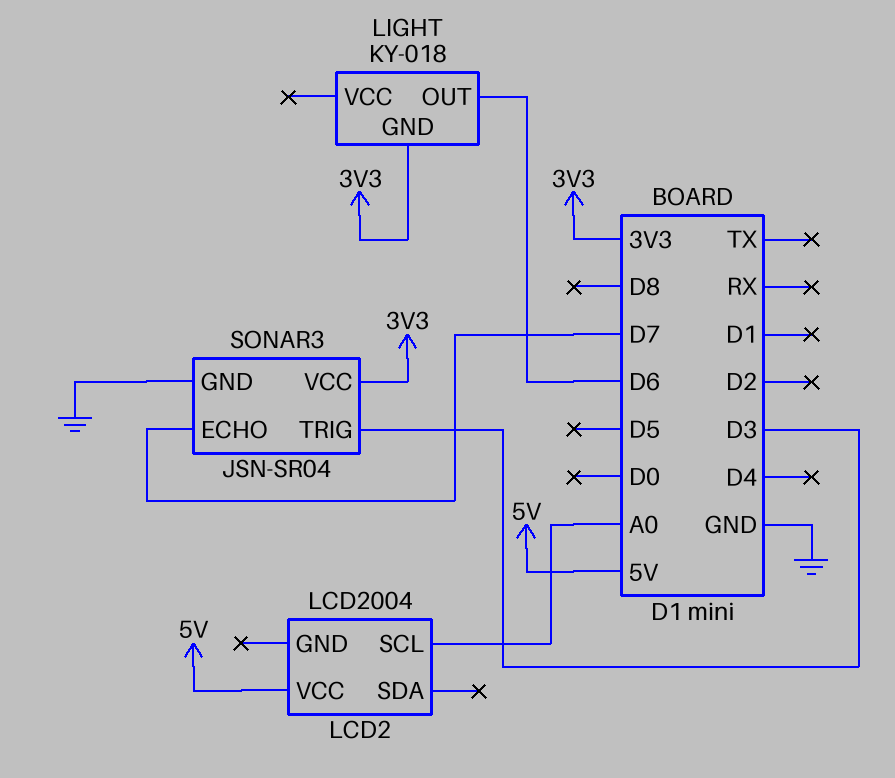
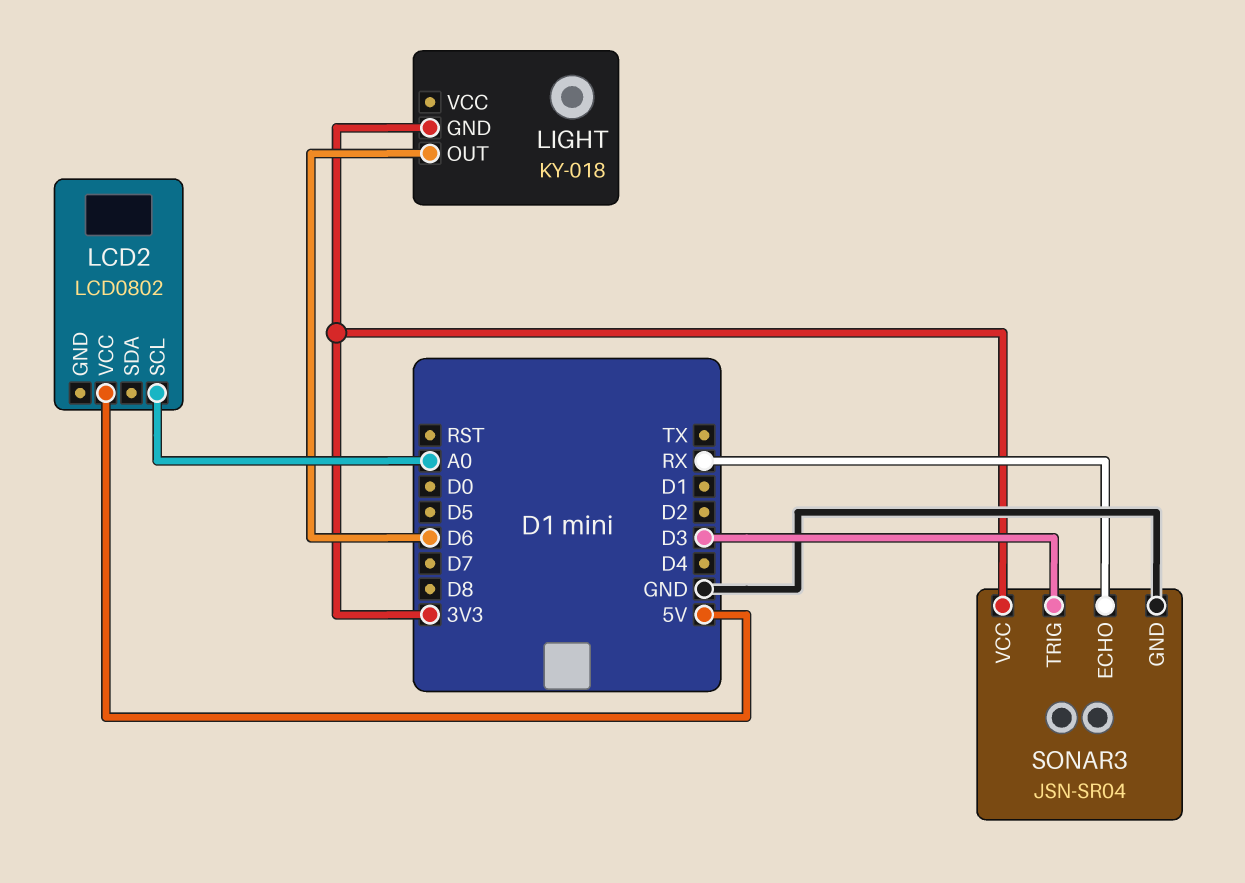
LCD2: LCD2004 -> LCD0802
SONAR3 pin ECHO: D7 -> RX

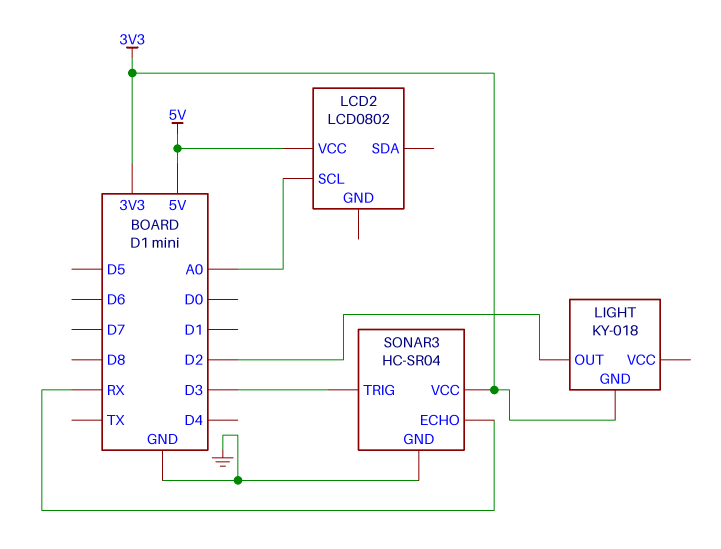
LIGHT pin OUT: D6 -> D2
SONAR3: JSN-SR04 -> HC-SR04

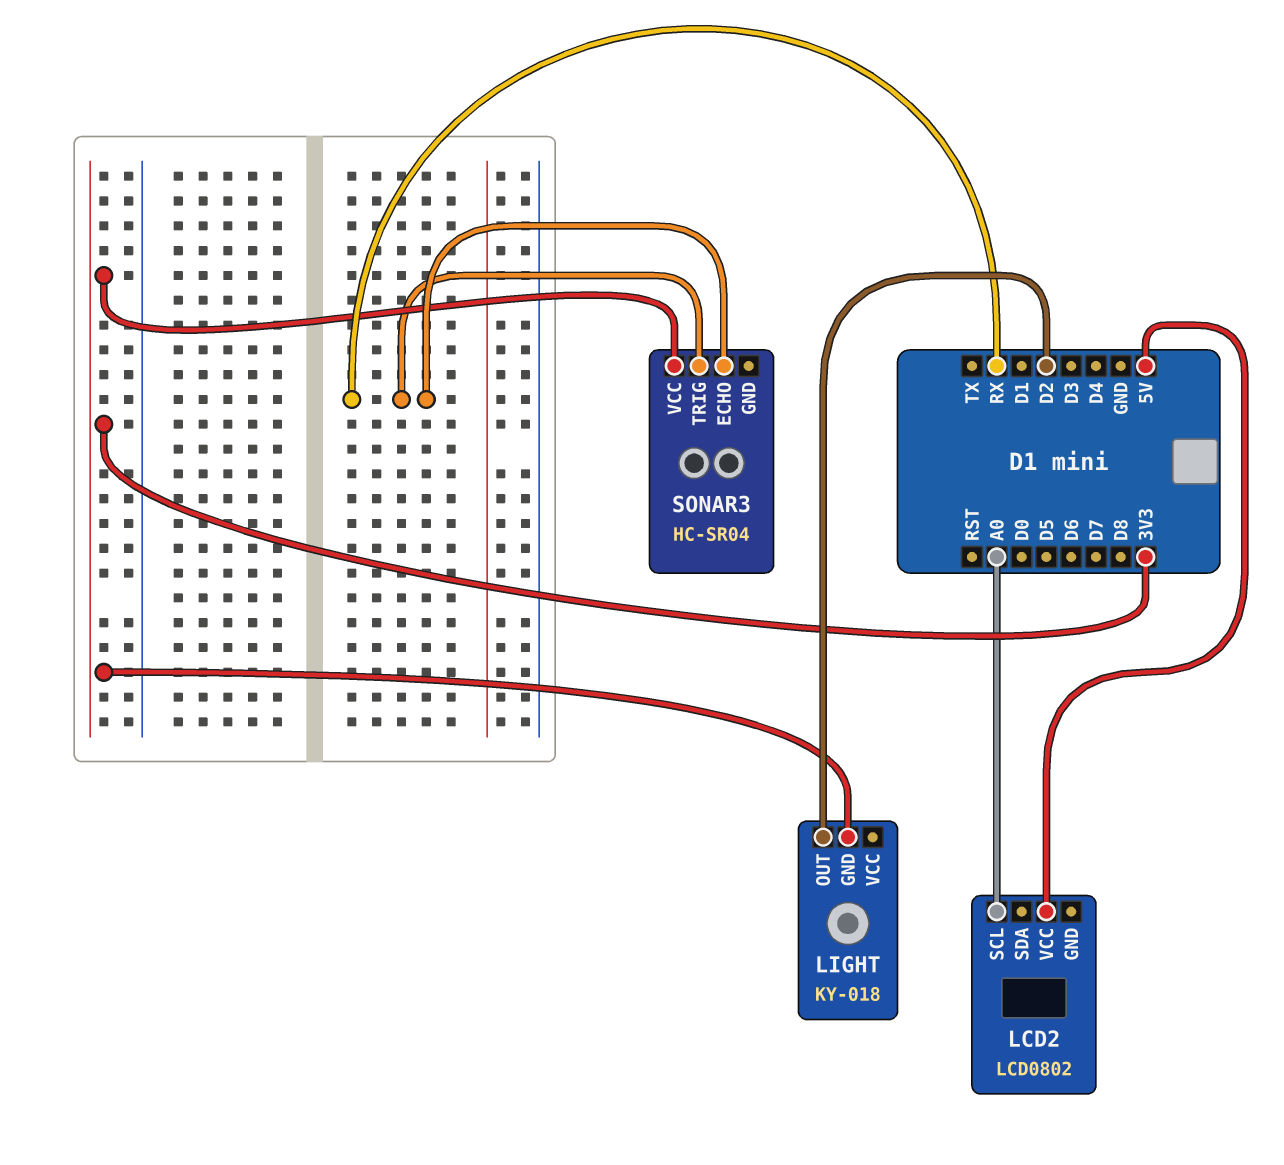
SONAR3 pin GND: GND -> none
SONAR3 pin TRIG: D3 -> RX

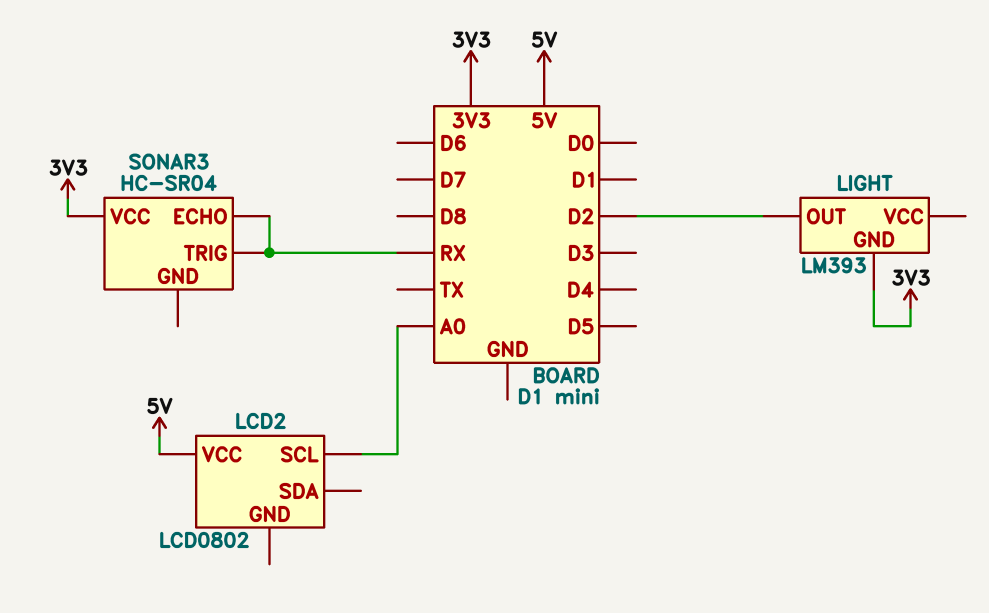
LIGHT: KY-018 -> LM393

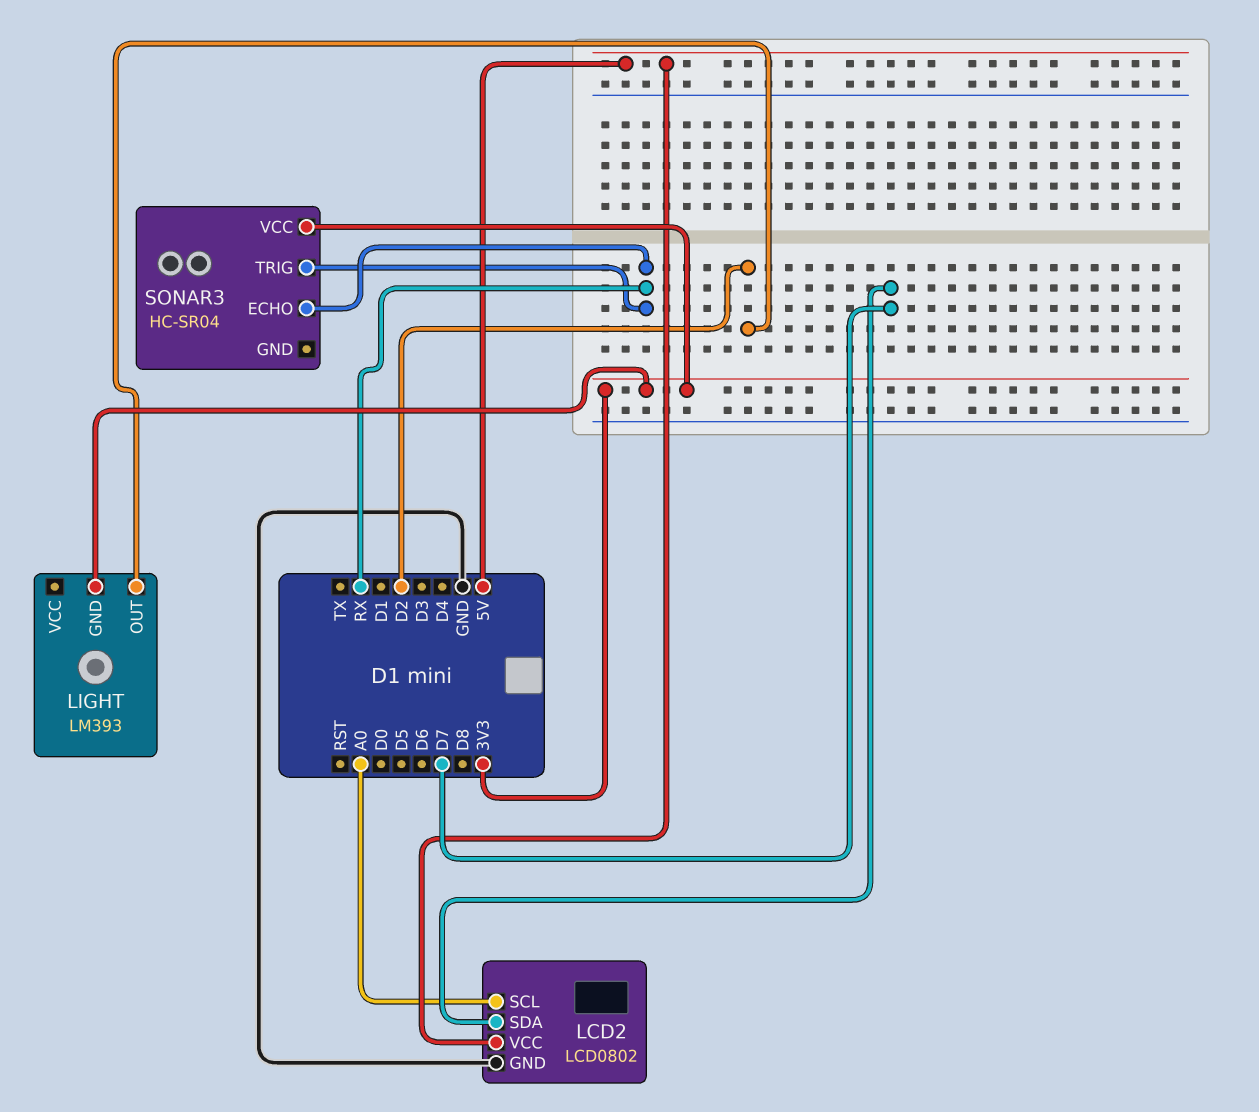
LCD2 pin GND: none -> GND
LCD2 pin SDA: none -> D7

